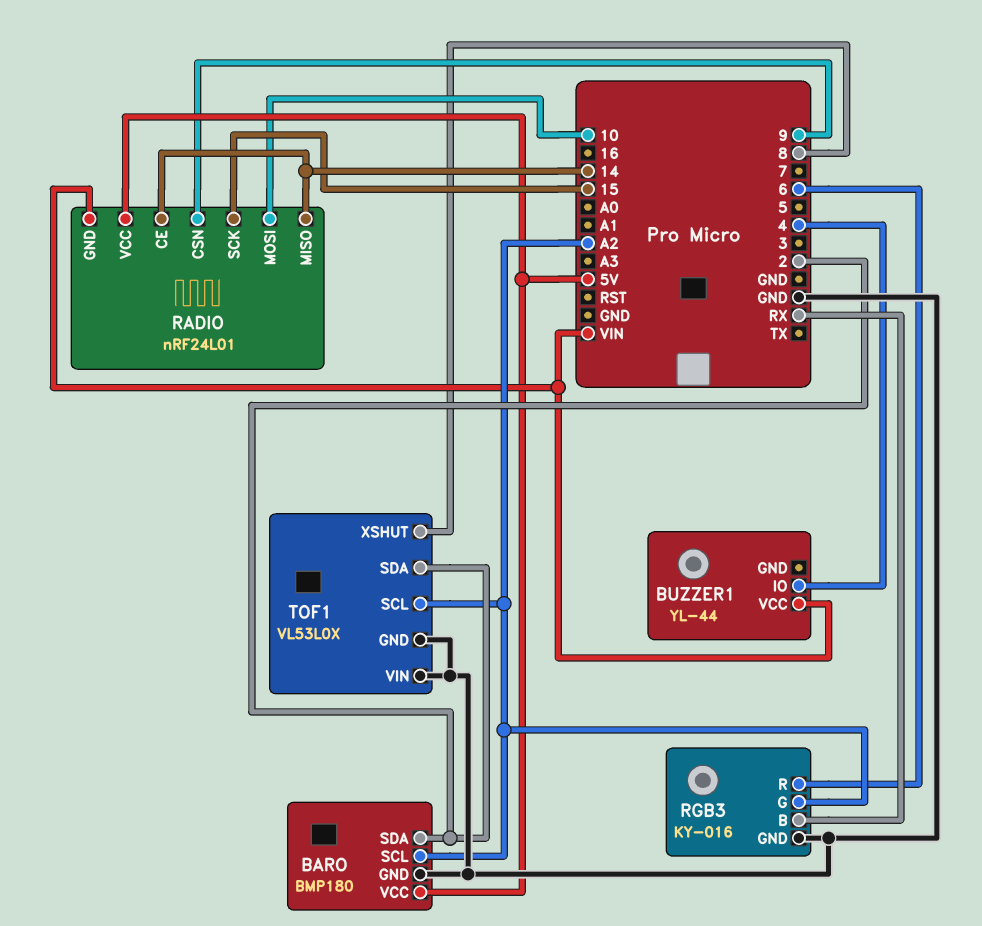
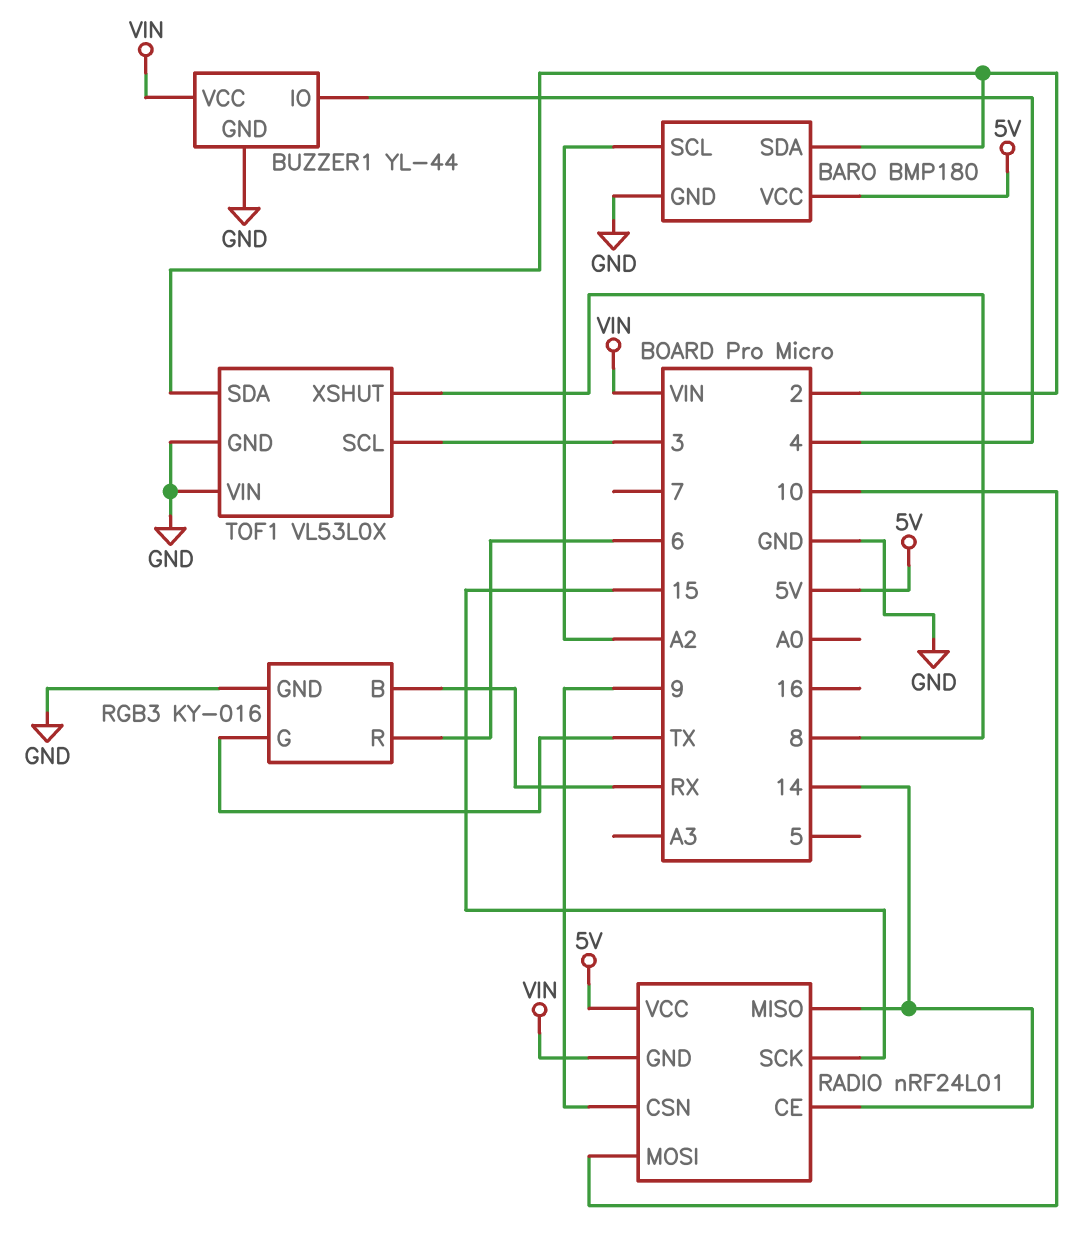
BUZZER1 pin GND: none -> GND
RGB3 pin G: A2 -> TX
TOF1 pin SCL: A2 -> 3

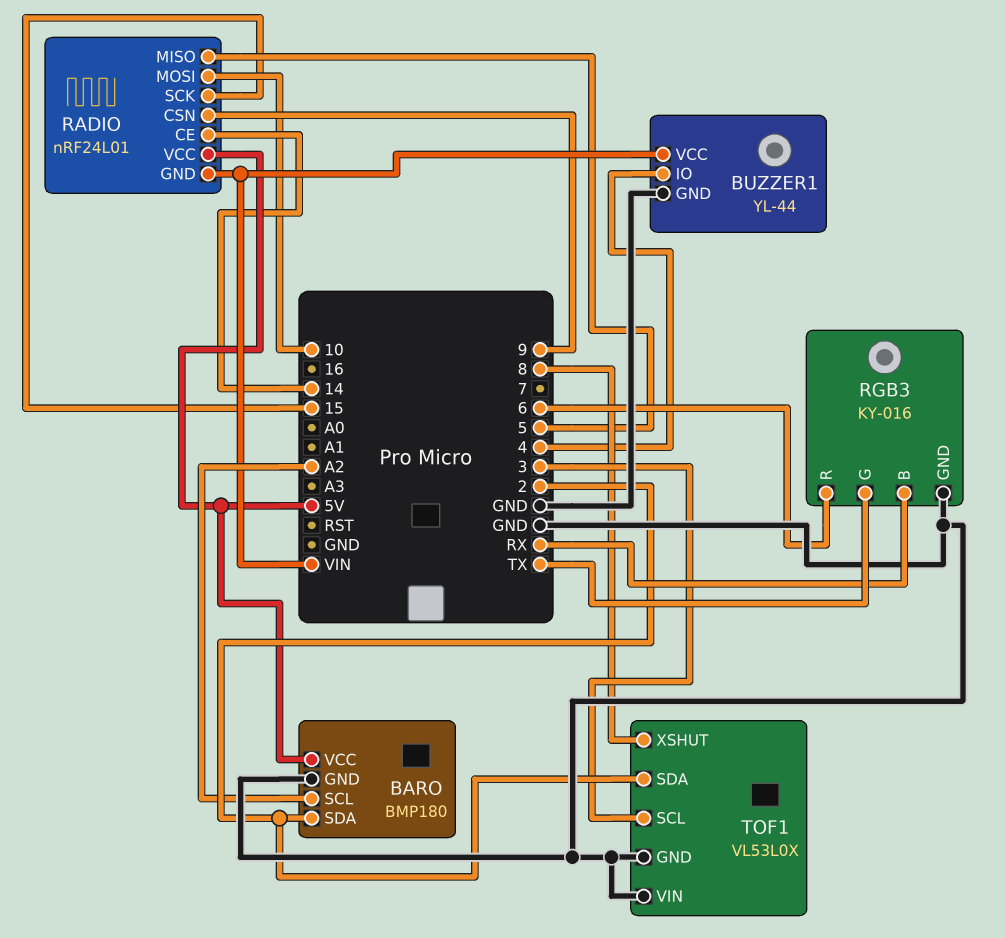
RADIO pin MISO: 14 -> 5

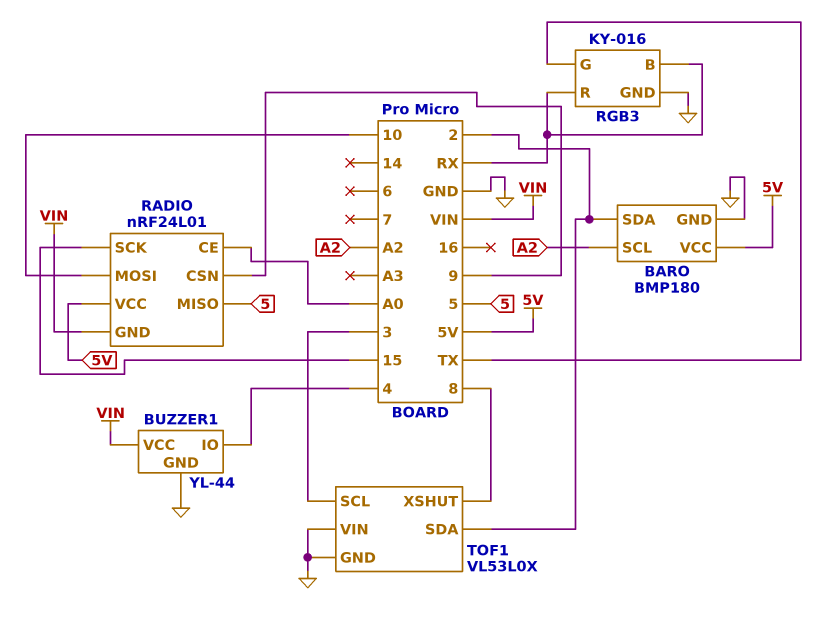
RADIO pin CE: 14 -> A0
RGB3 pin R: 6 -> RX

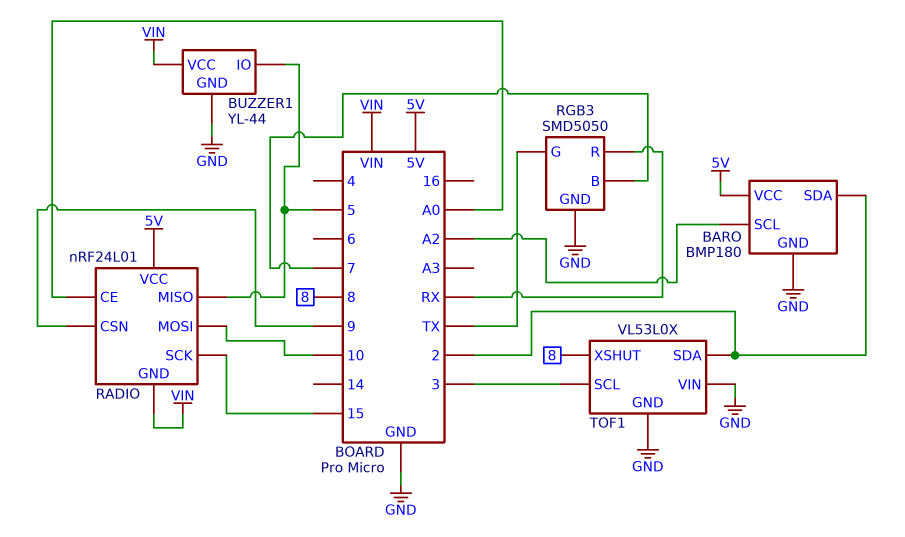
BUZZER1 pin IO: 4 -> 5
RGB3: KY-016 -> SMD5050
RGB3 pin B: RX -> 7

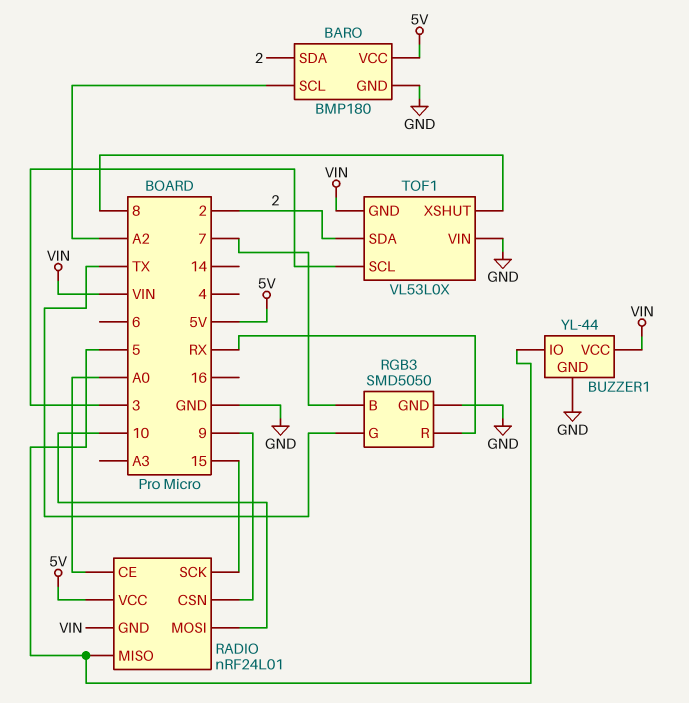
TOF1 pin GND: GND -> VIN

